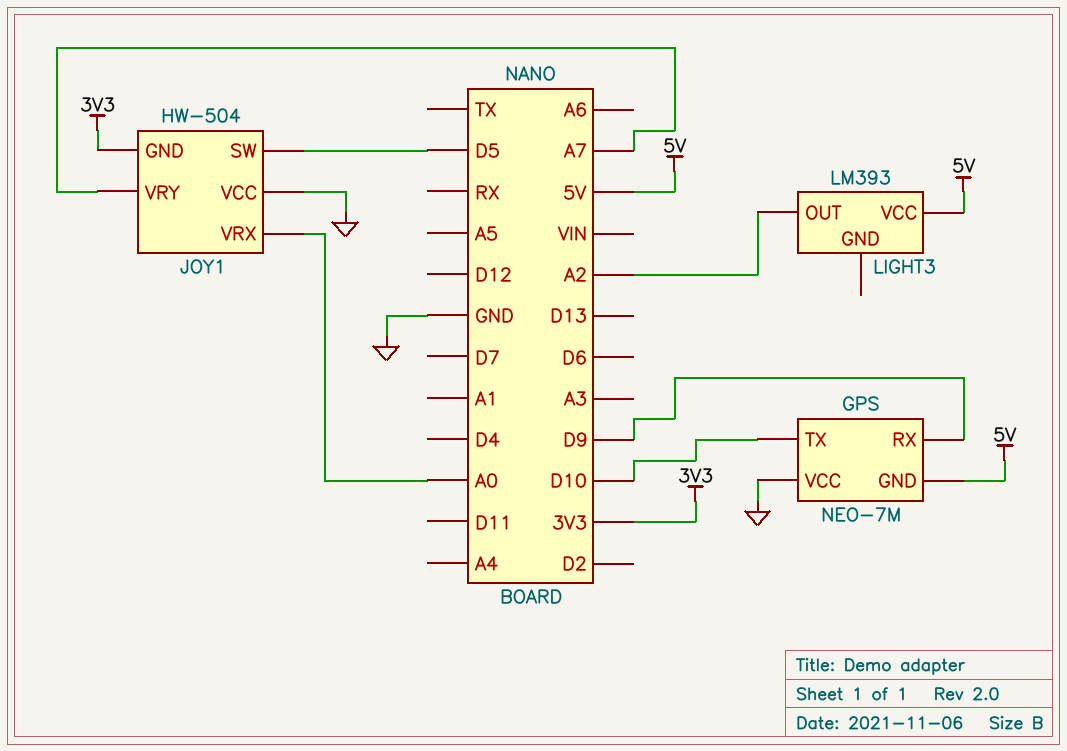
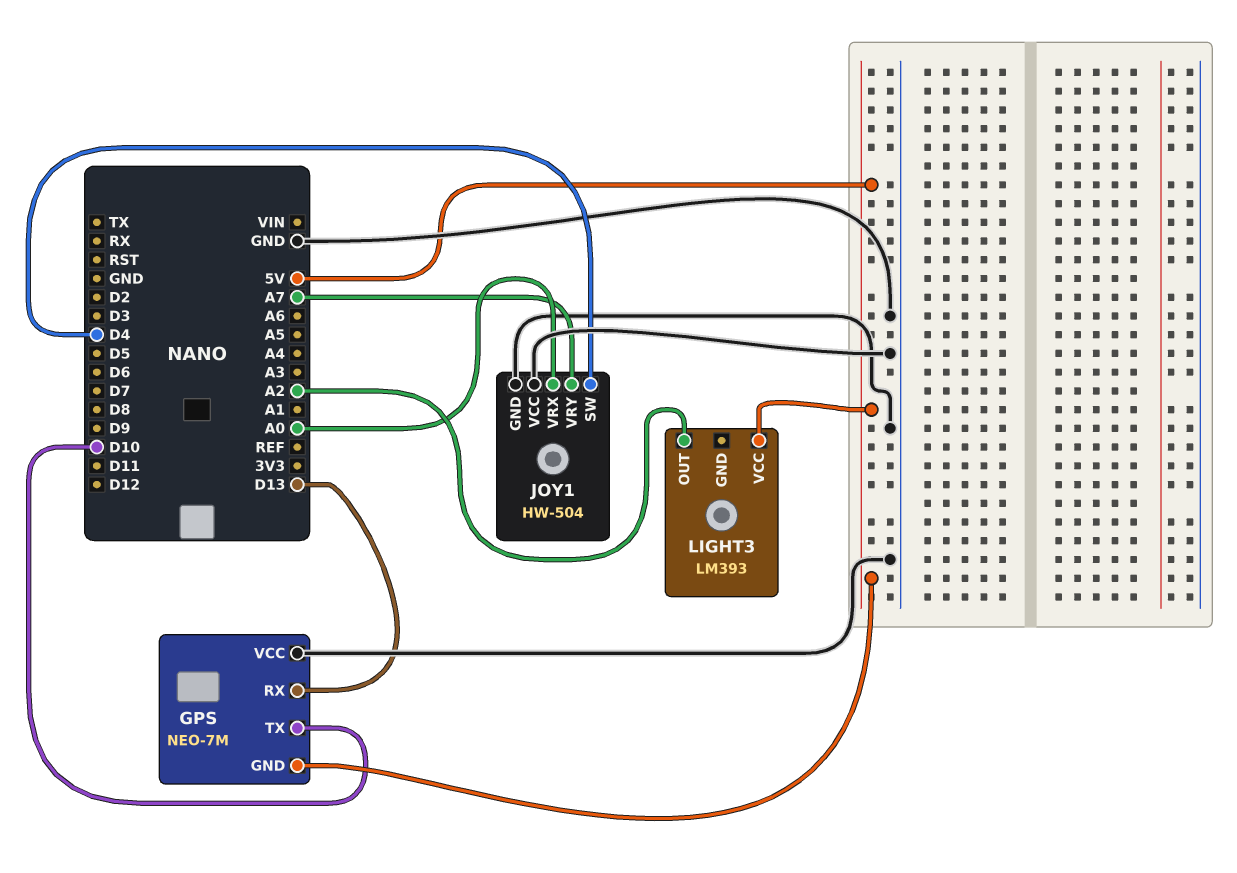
GPS pin RX: D9 -> D13
JOY1 pin GND: 3V3 -> GND
JOY1 pin SW: D5 -> D4

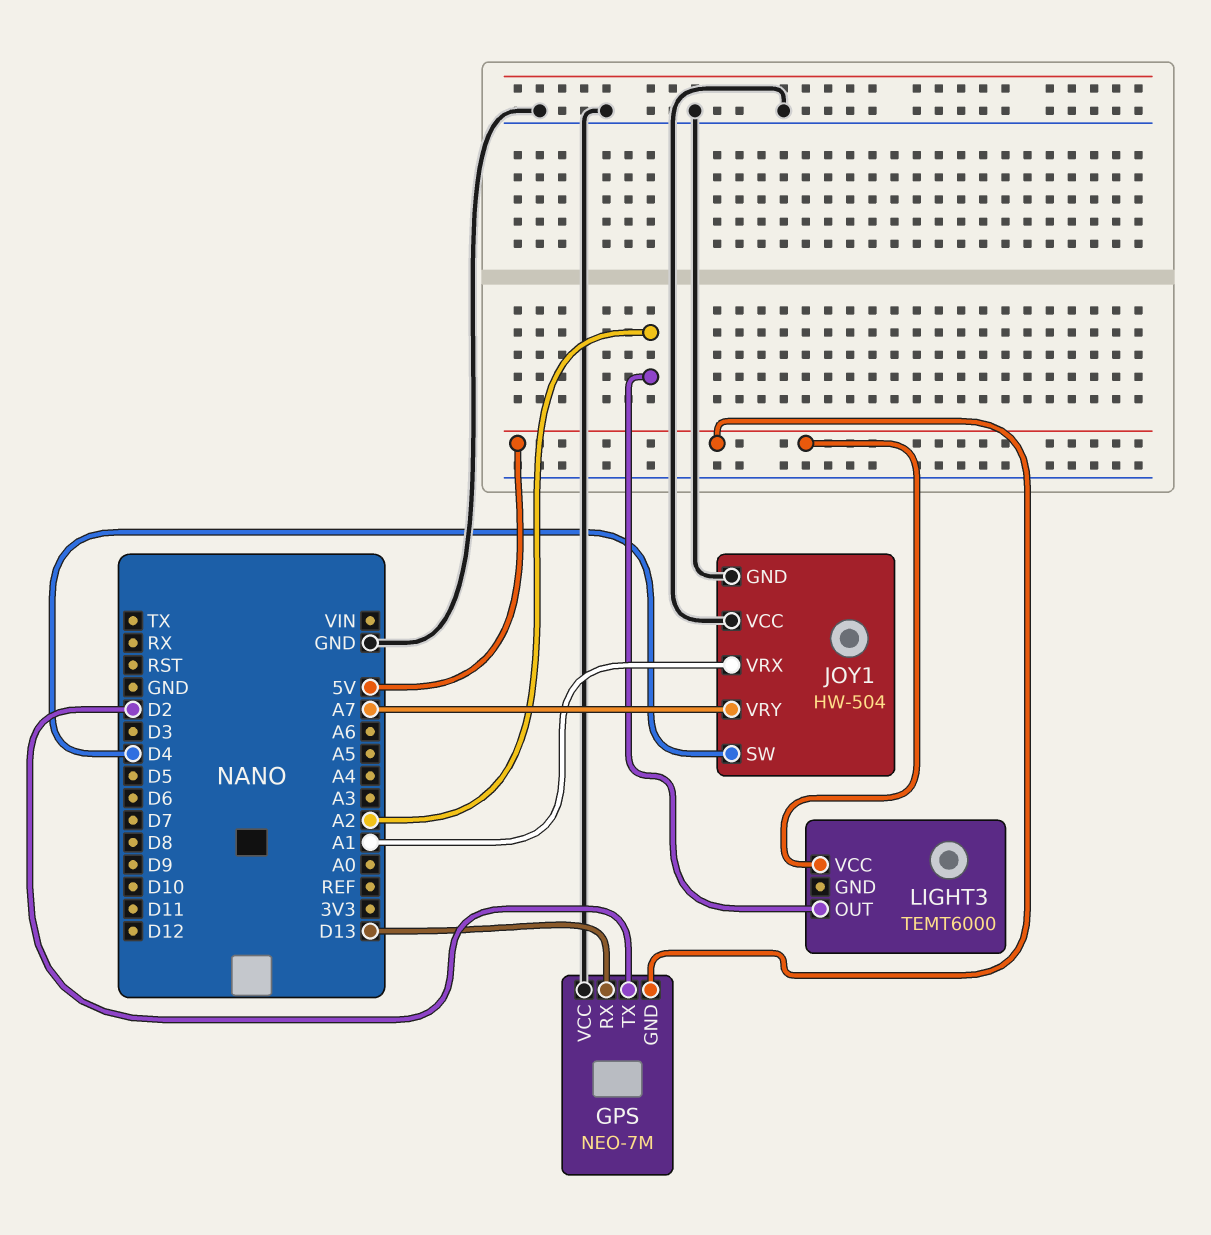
GPS pin TX: D10 -> D2
JOY1 pin VRX: A0 -> A1
LIGHT3: LM393 -> TEMT6000

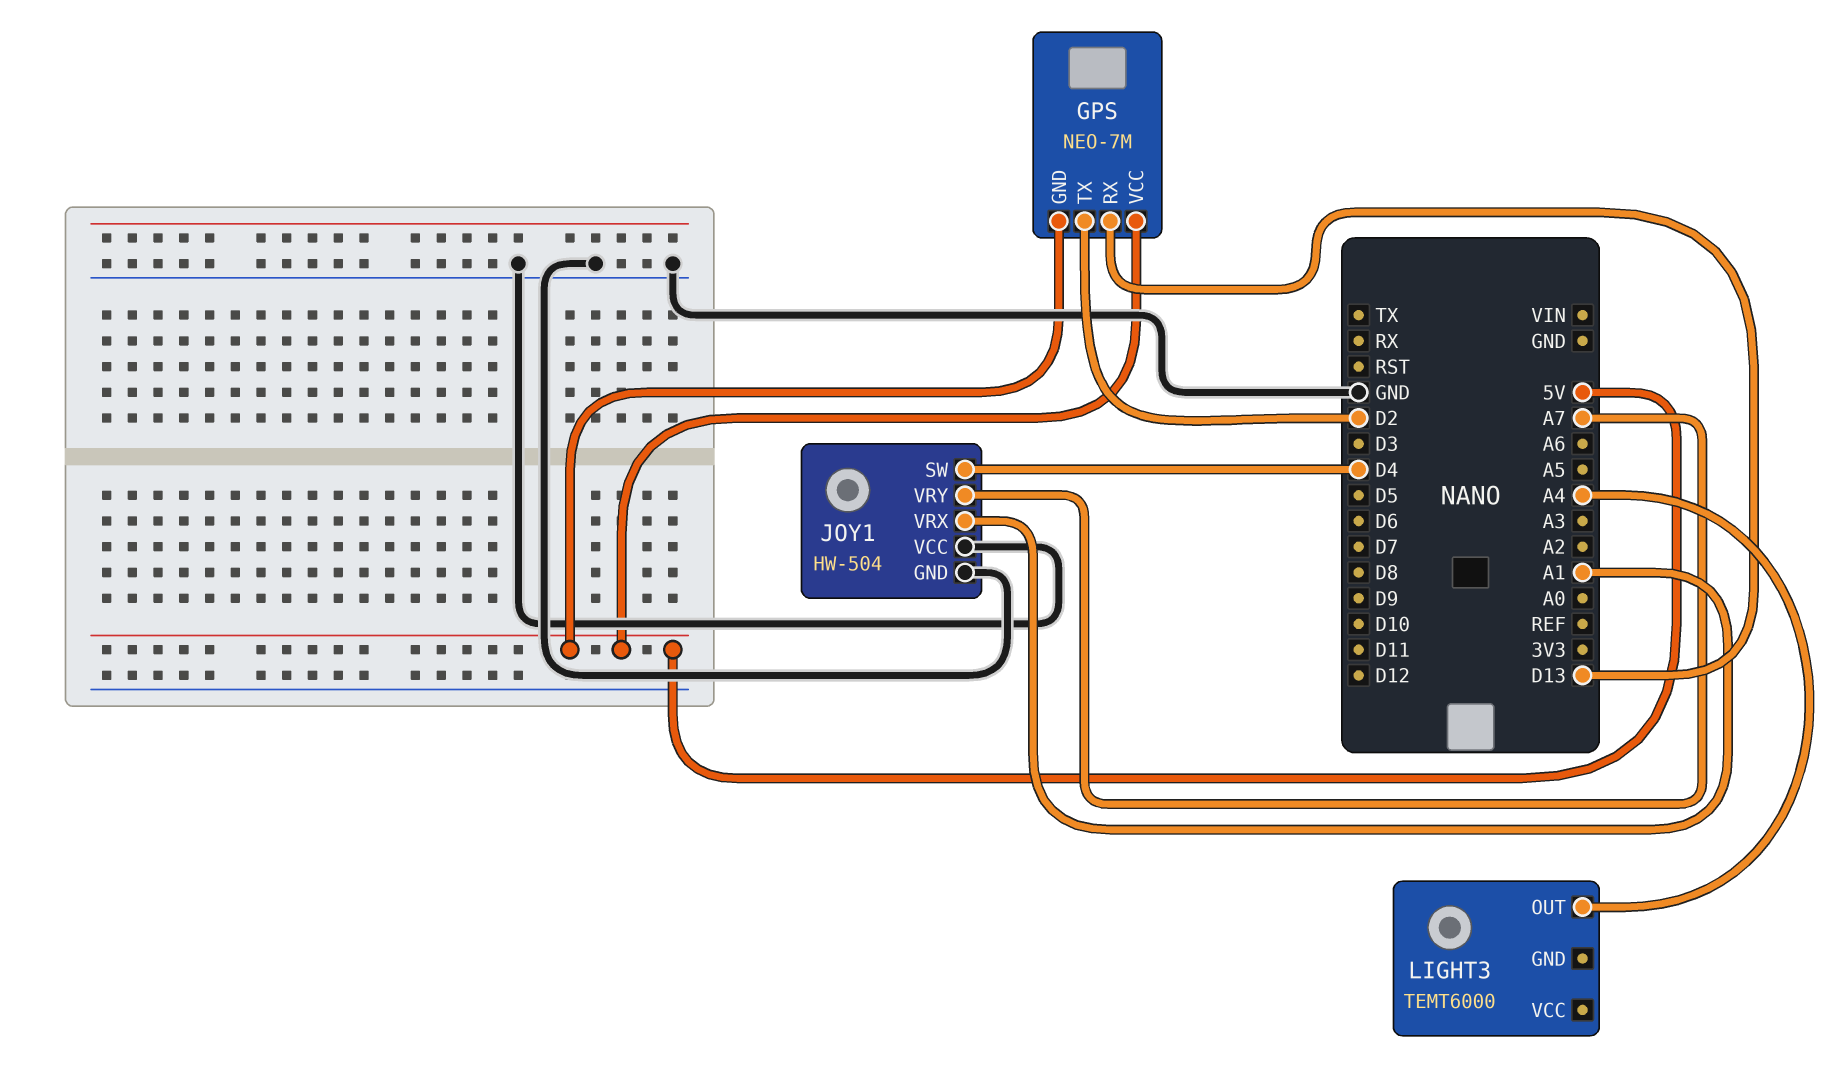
GPS pin VCC: GND -> 5V
LIGHT3 pin OUT: A2 -> A4
LIGHT3 pin VCC: 5V -> none

